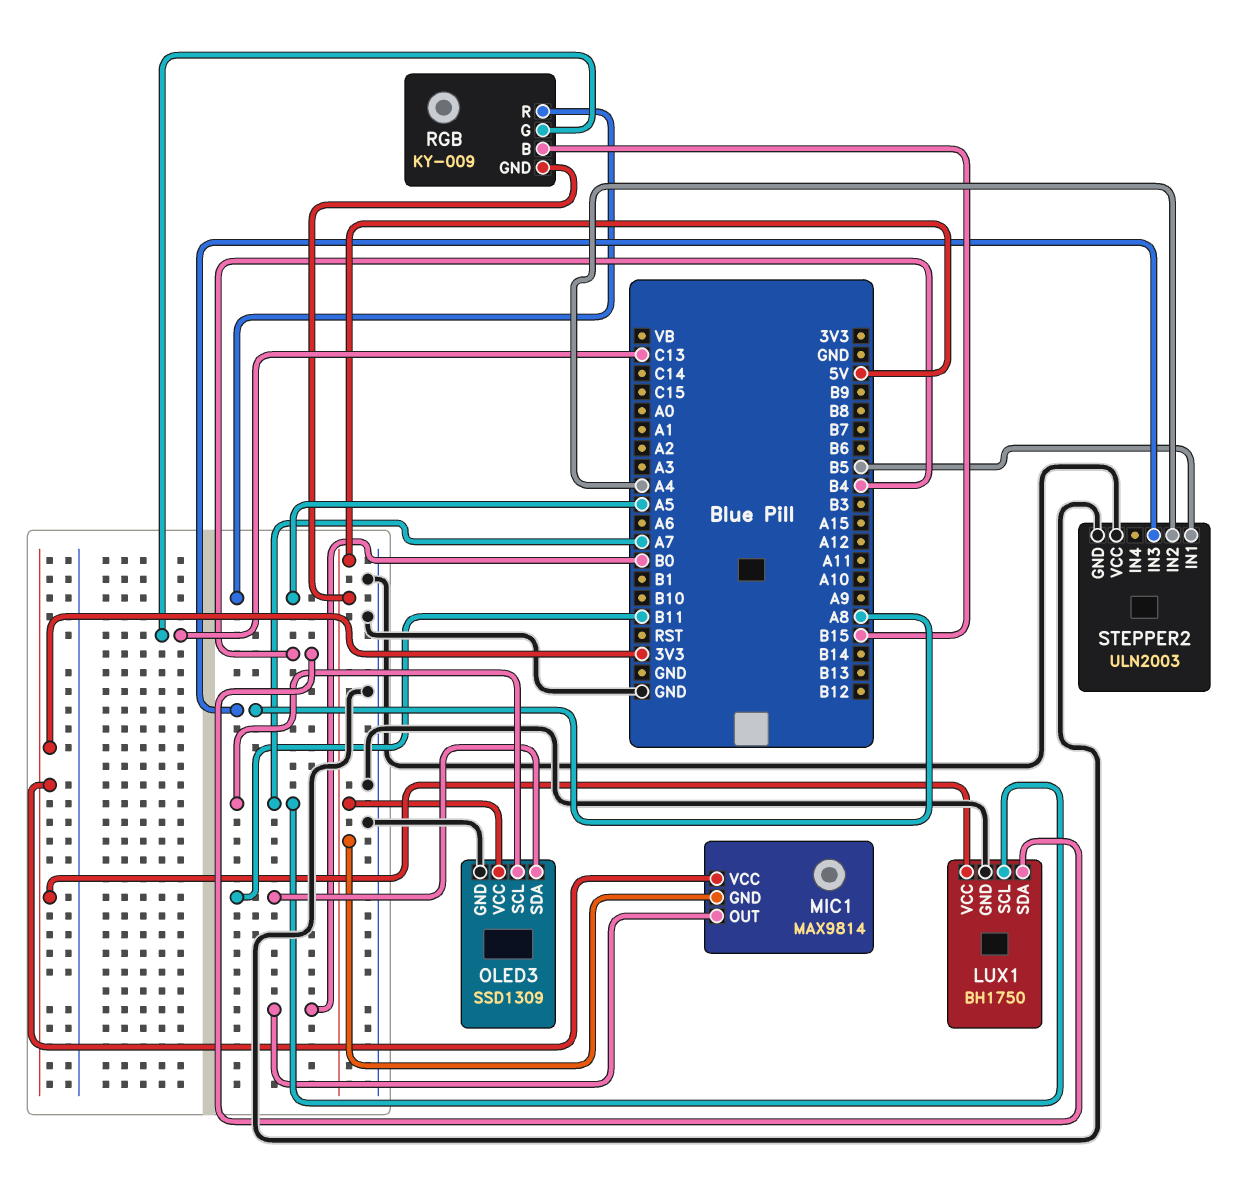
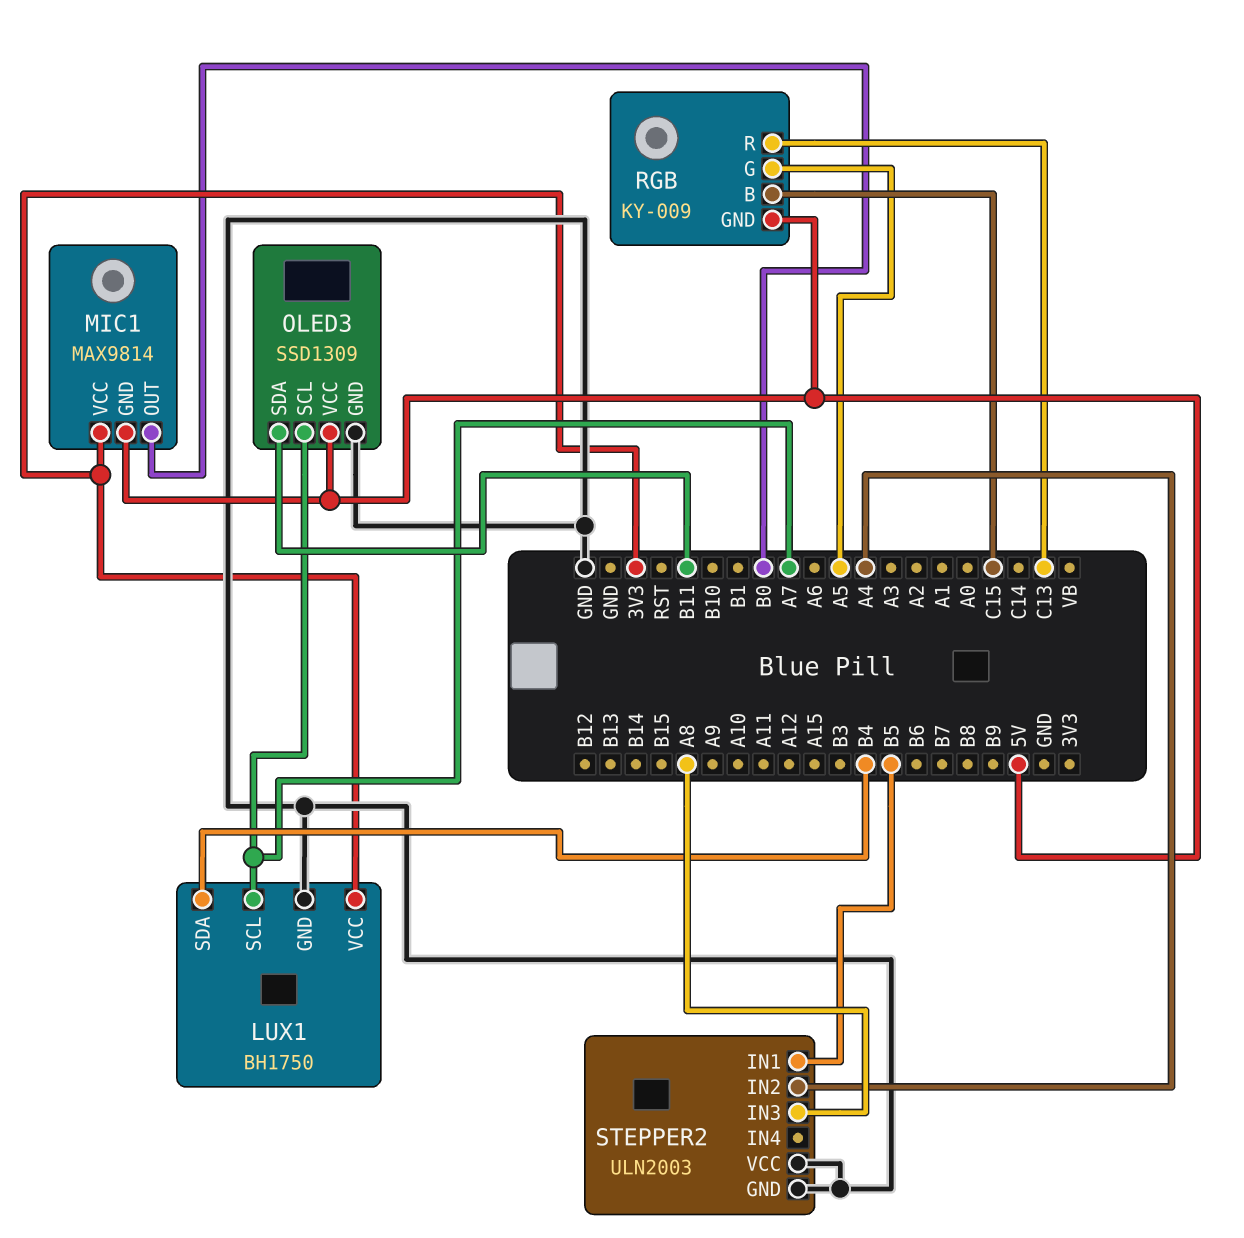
RGB pin B: B15 -> C15
RGB pin G: C13 -> A5
RGB pin R: A5 -> C13

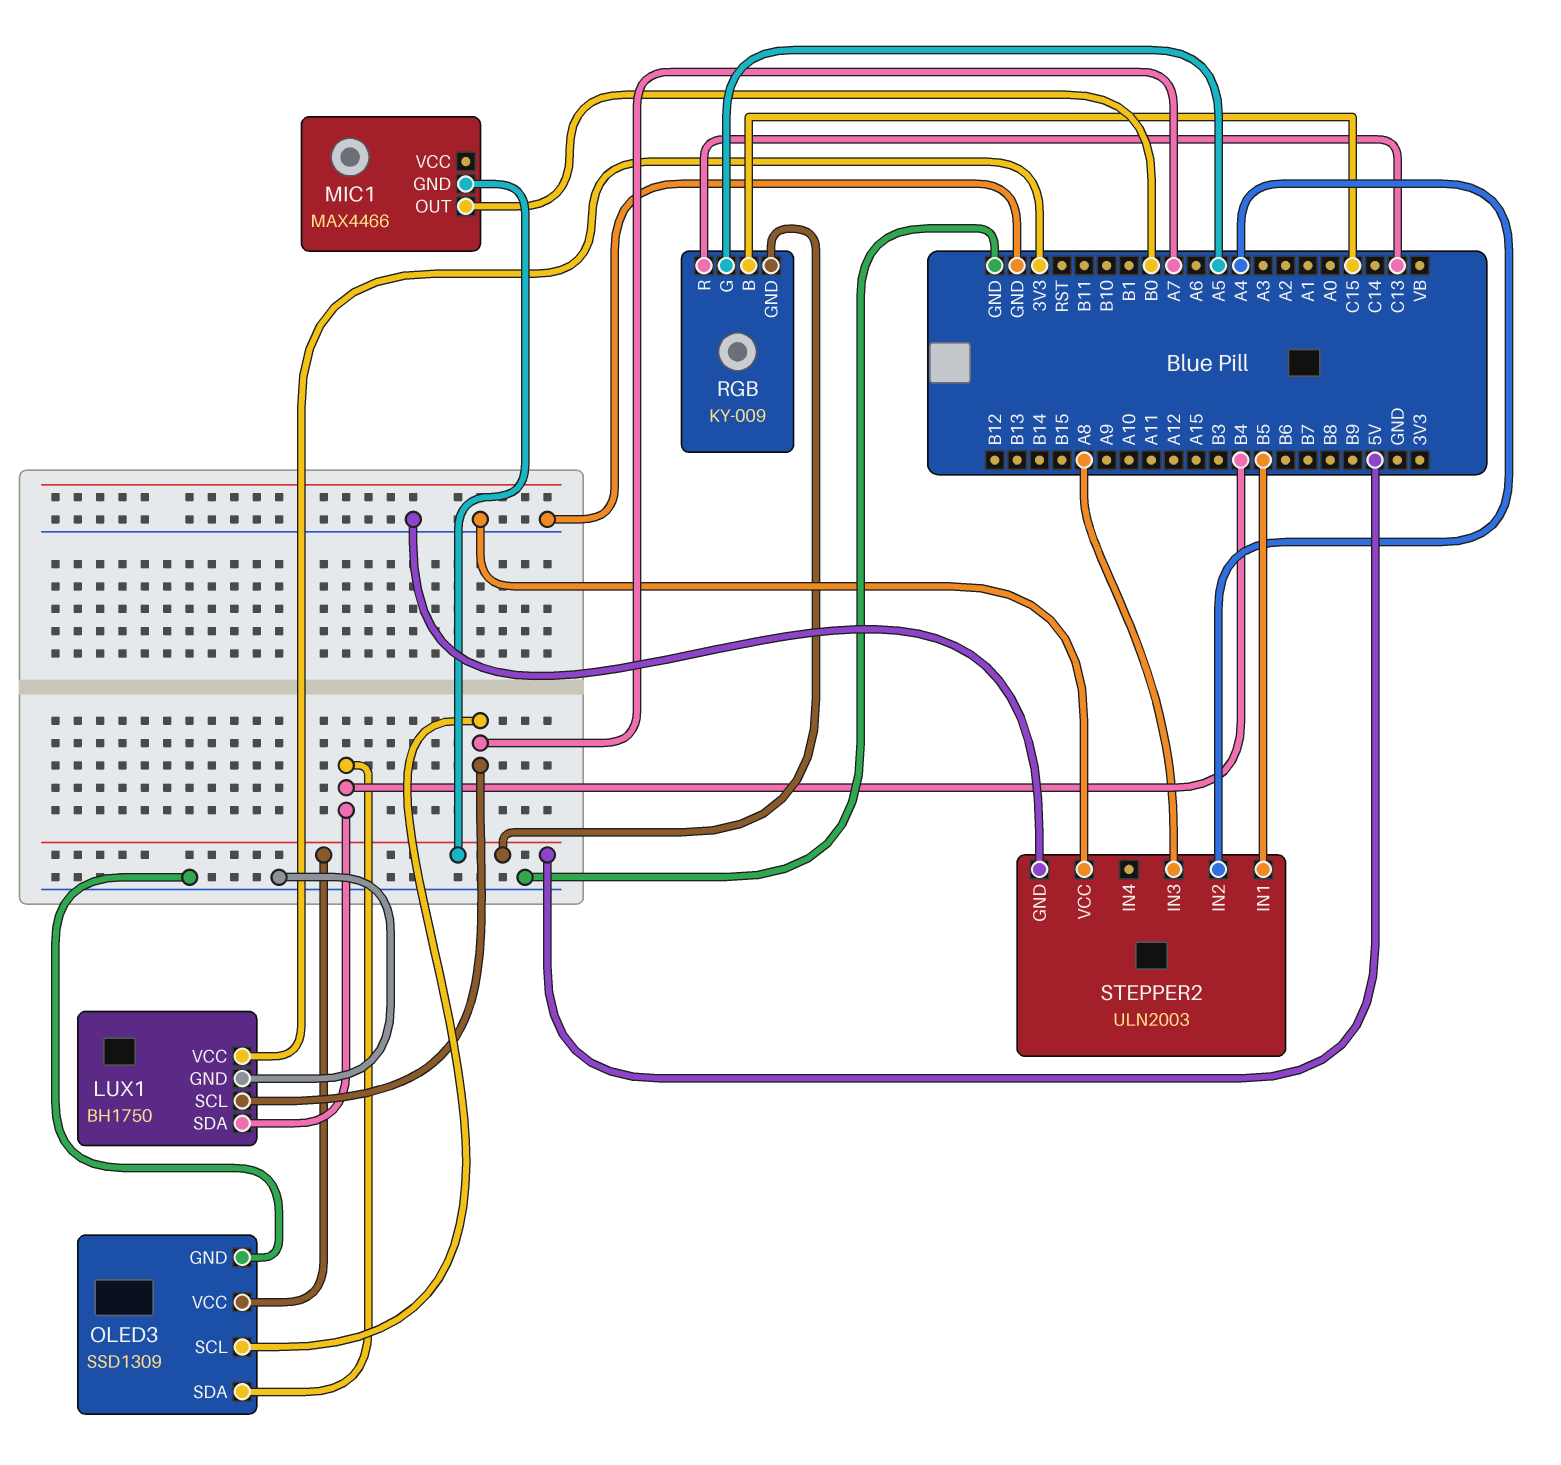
MIC1: MAX9814 -> MAX4466
MIC1 pin VCC: 3V3 -> none
OLED3 pin SDA: B11 -> B4

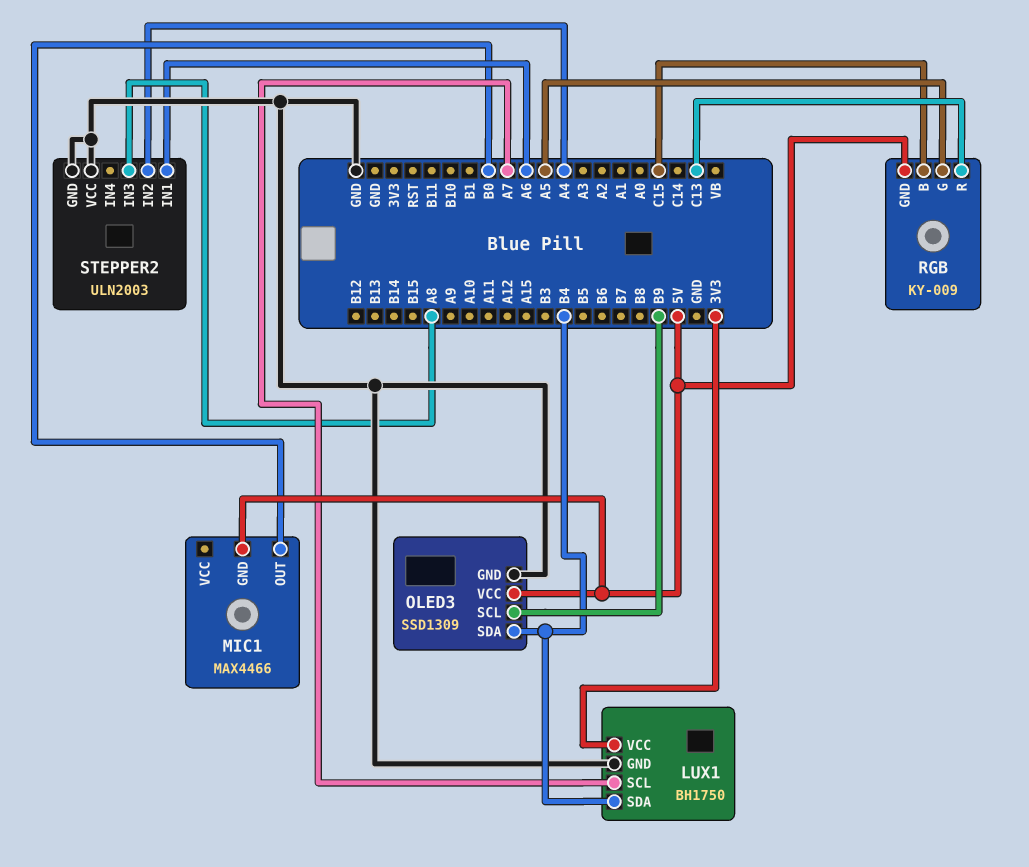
OLED3 pin SCL: A7 -> B9
STEPPER2 pin IN1: B5 -> A6

